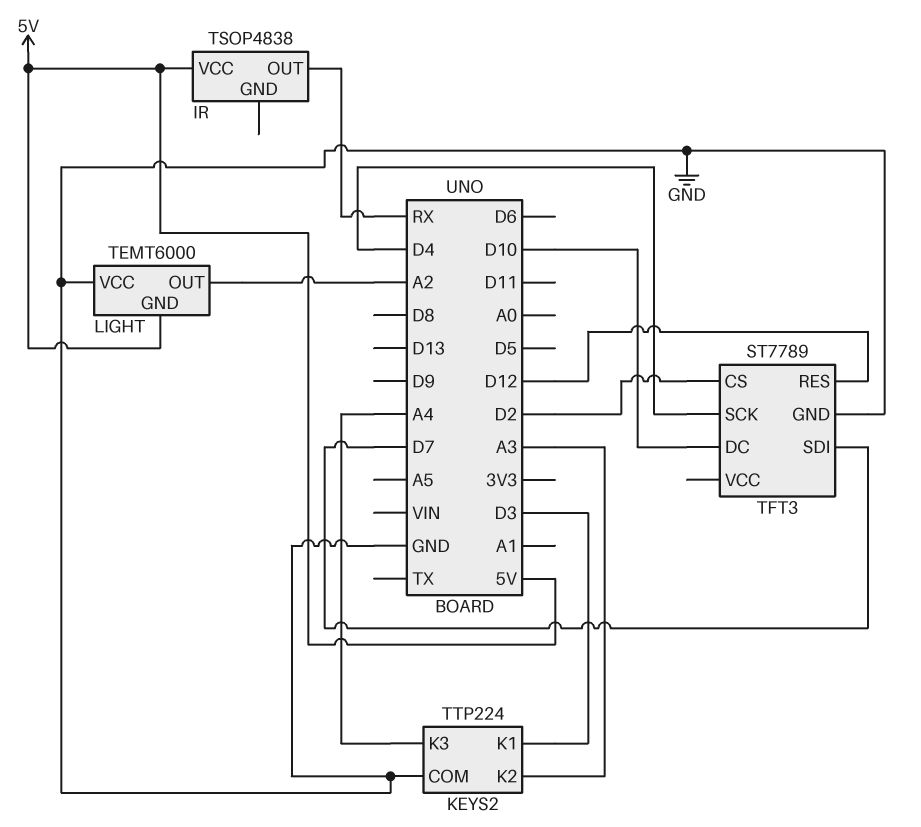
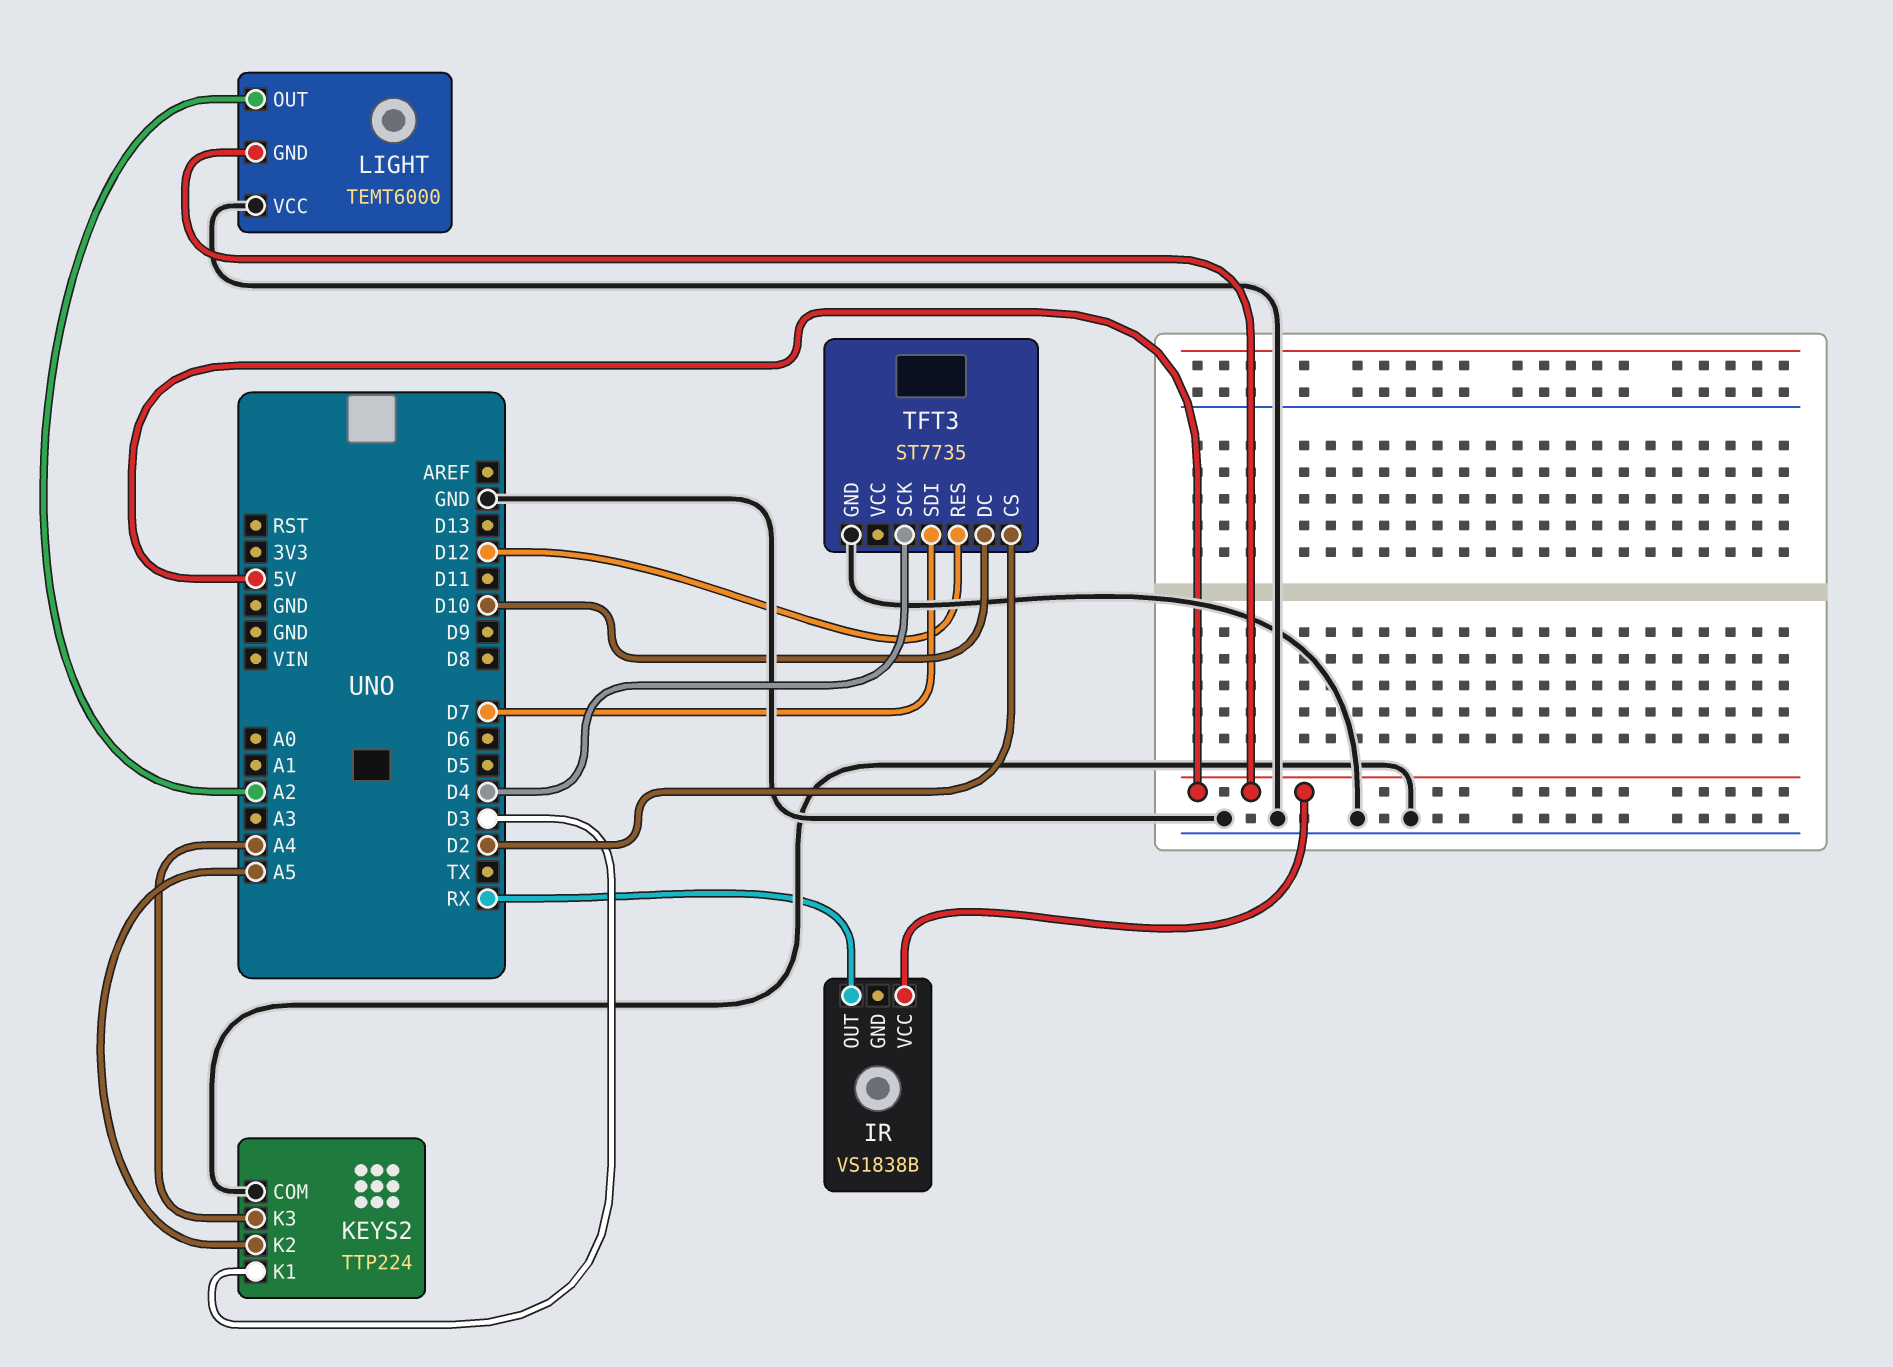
IR: TSOP4838 -> VS1838B
KEYS2 pin K2: A3 -> A5
TFT3: ST7789 -> ST7735

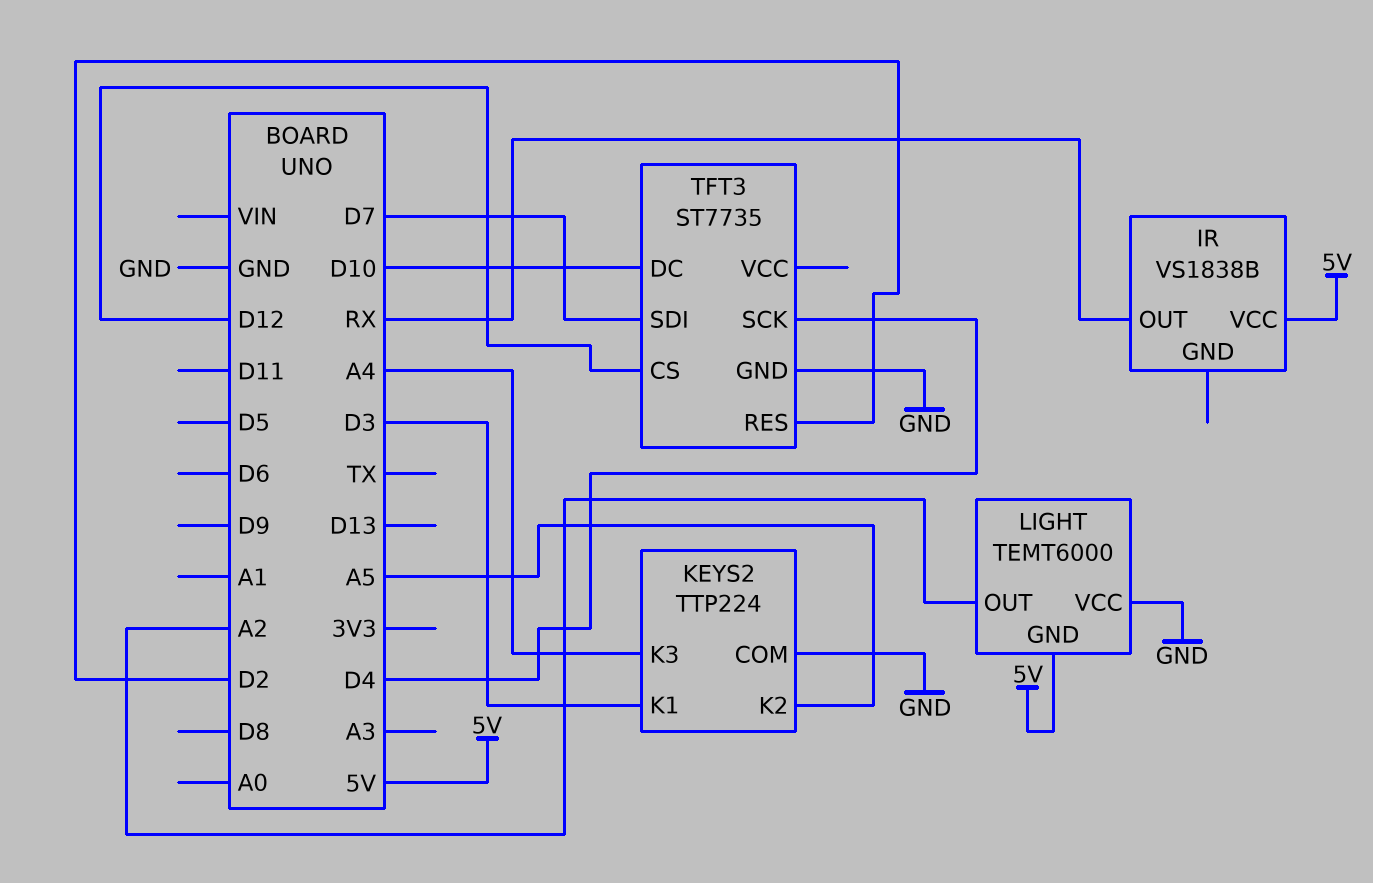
TFT3 pin CS: D2 -> D12
TFT3 pin RES: D12 -> D2

